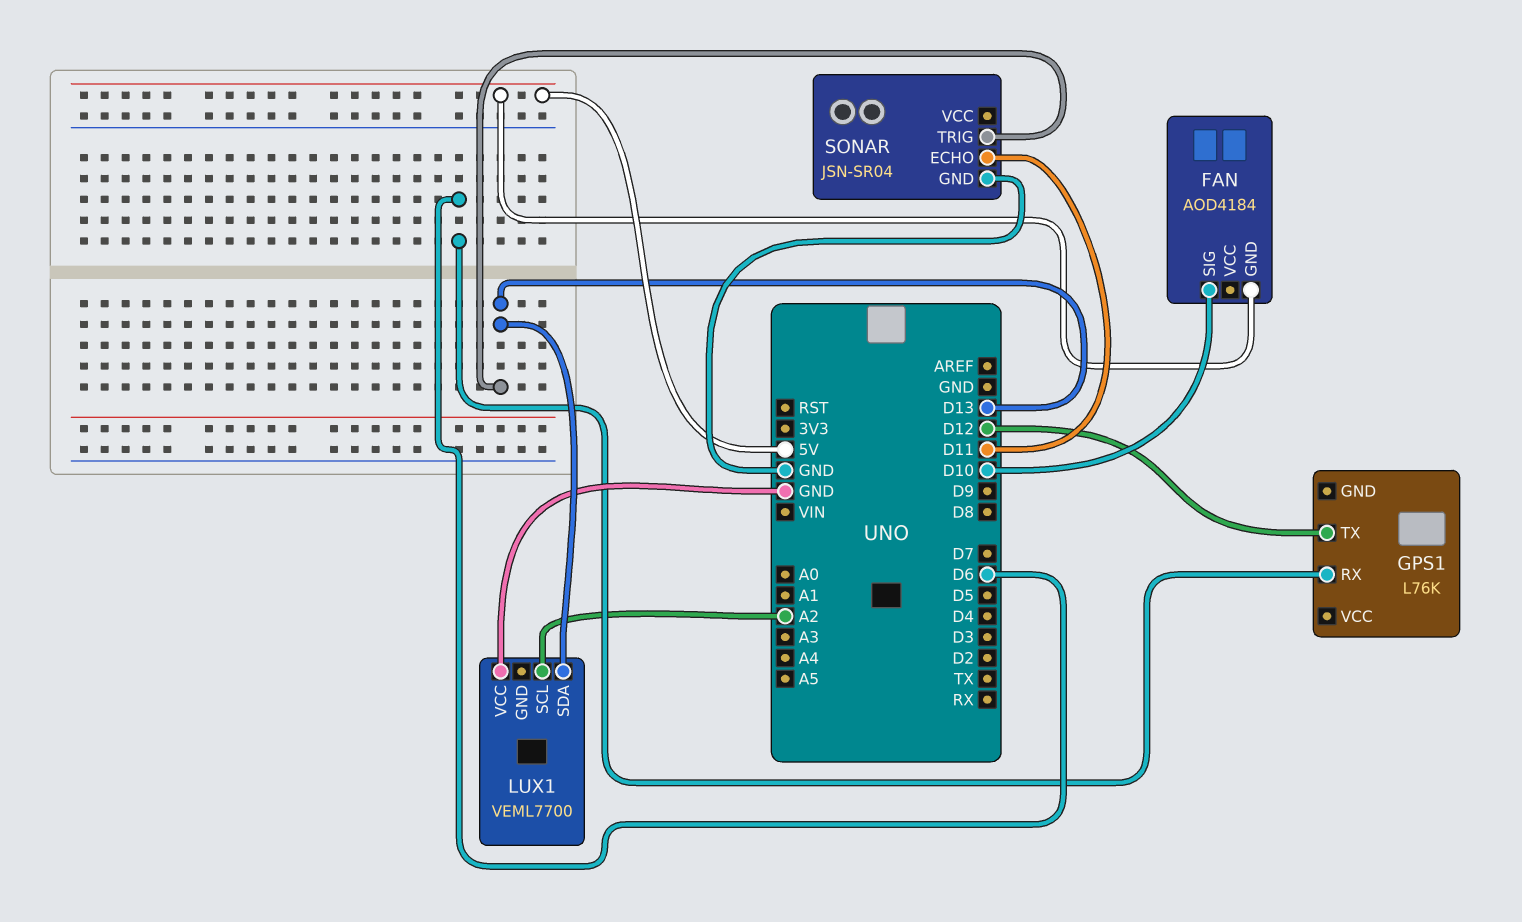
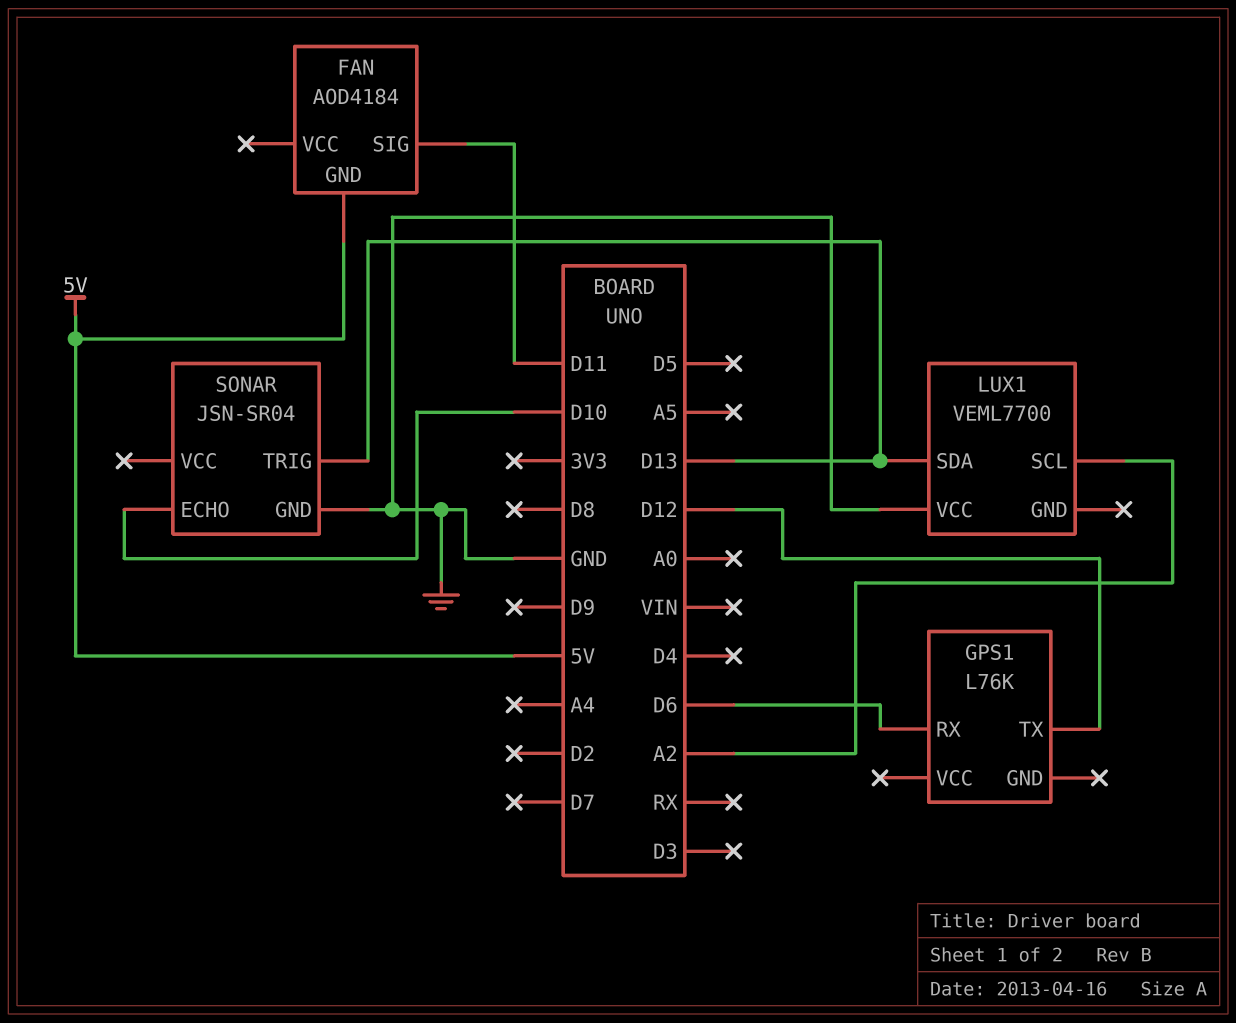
FAN pin SIG: D10 -> D11
SONAR pin ECHO: D11 -> D10

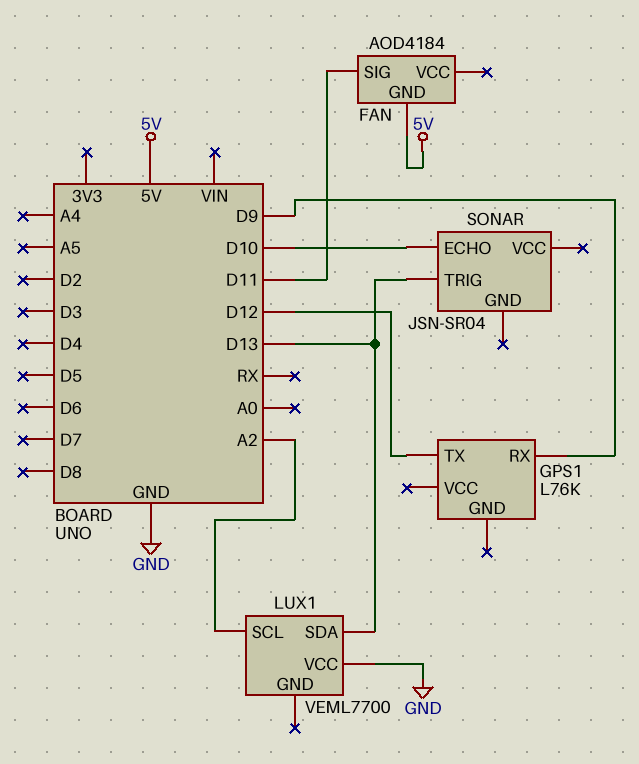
GPS1 pin RX: D6 -> D9
SONAR pin GND: GND -> none

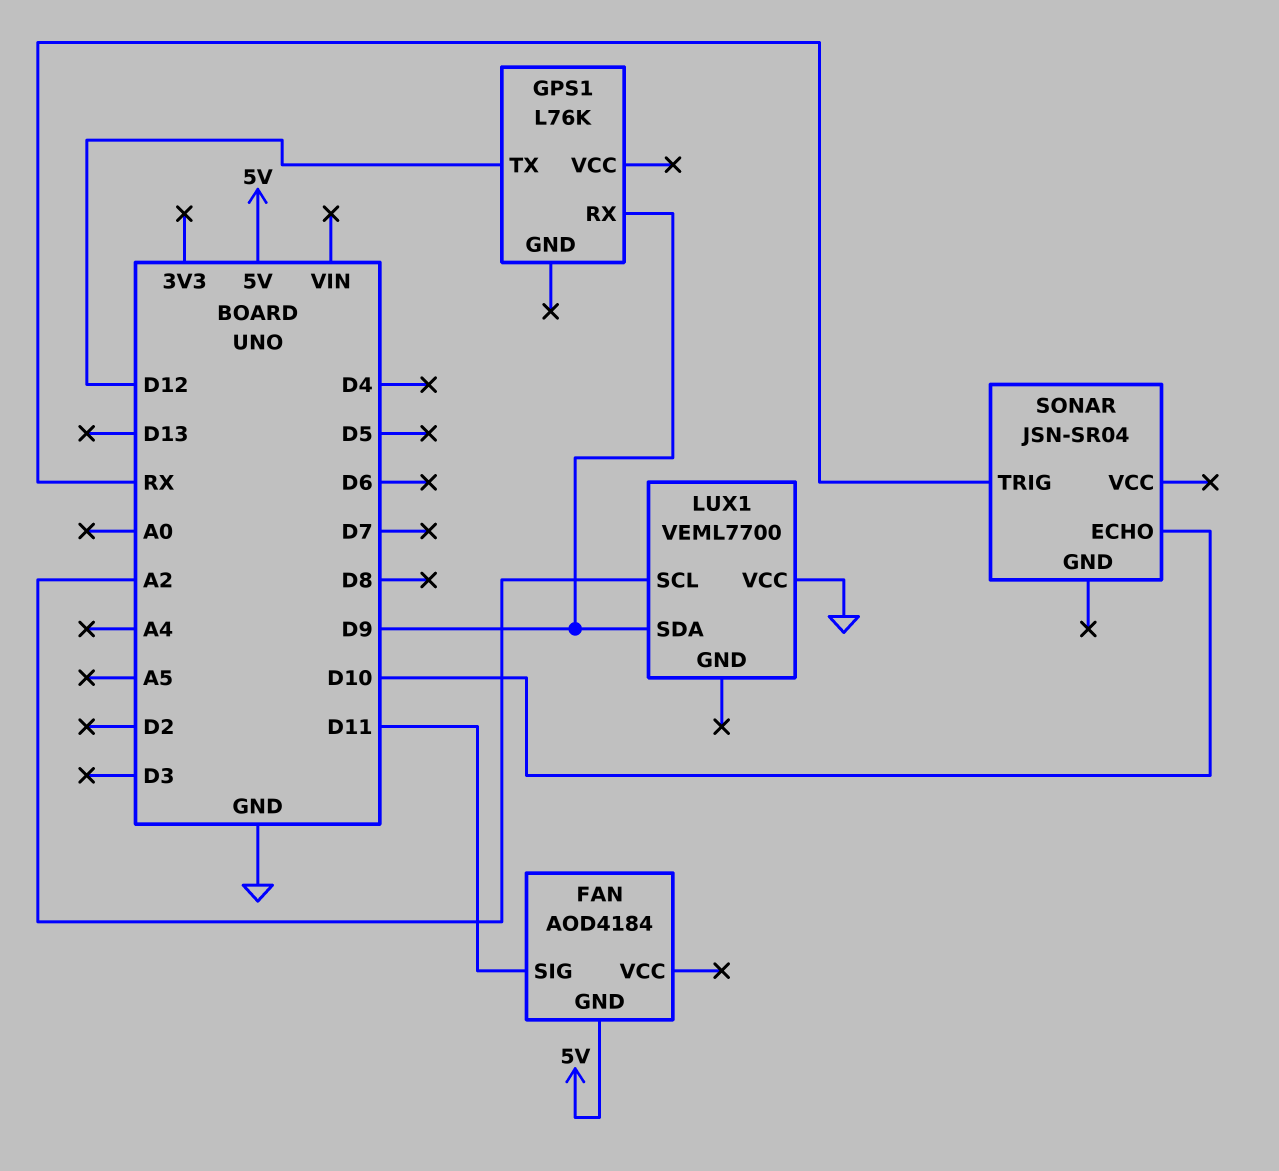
LUX1 pin SDA: D13 -> D9
SONAR pin TRIG: D13 -> RX

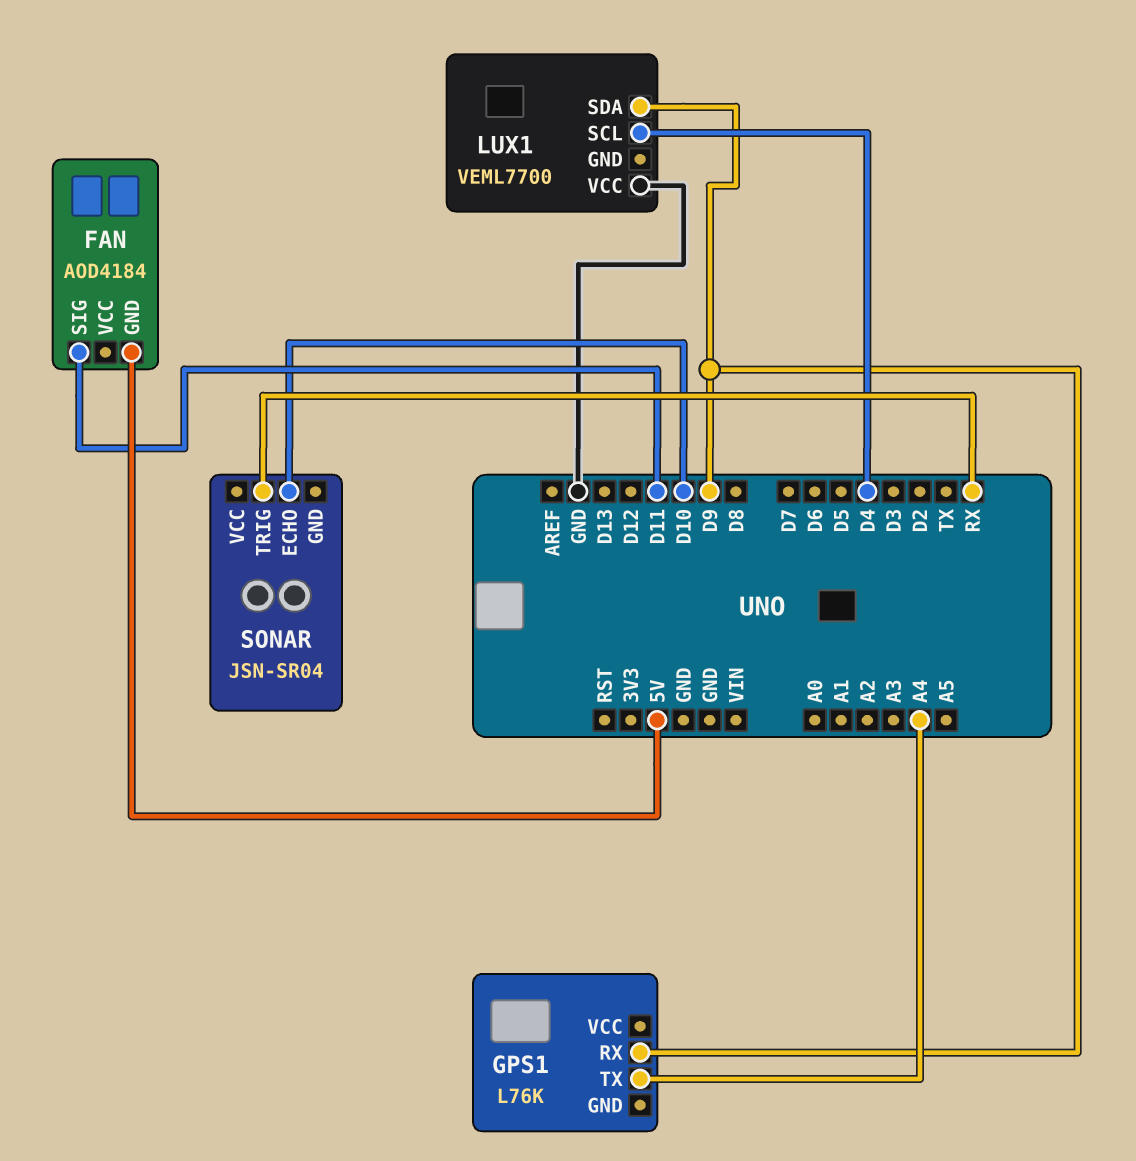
GPS1 pin TX: D12 -> A4
LUX1 pin SCL: A2 -> D4

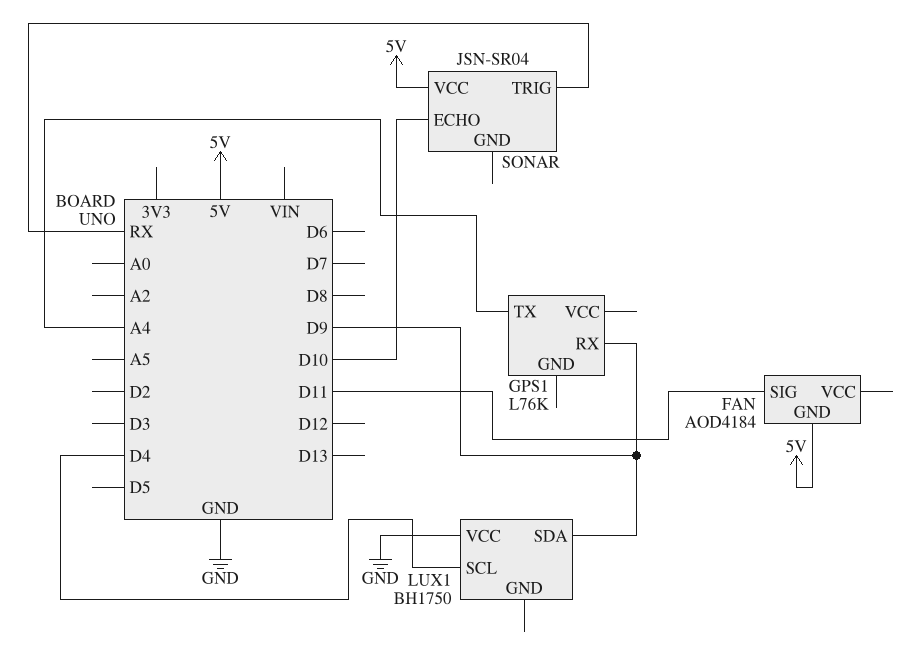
LUX1: VEML7700 -> BH1750
SONAR pin VCC: none -> 5V

